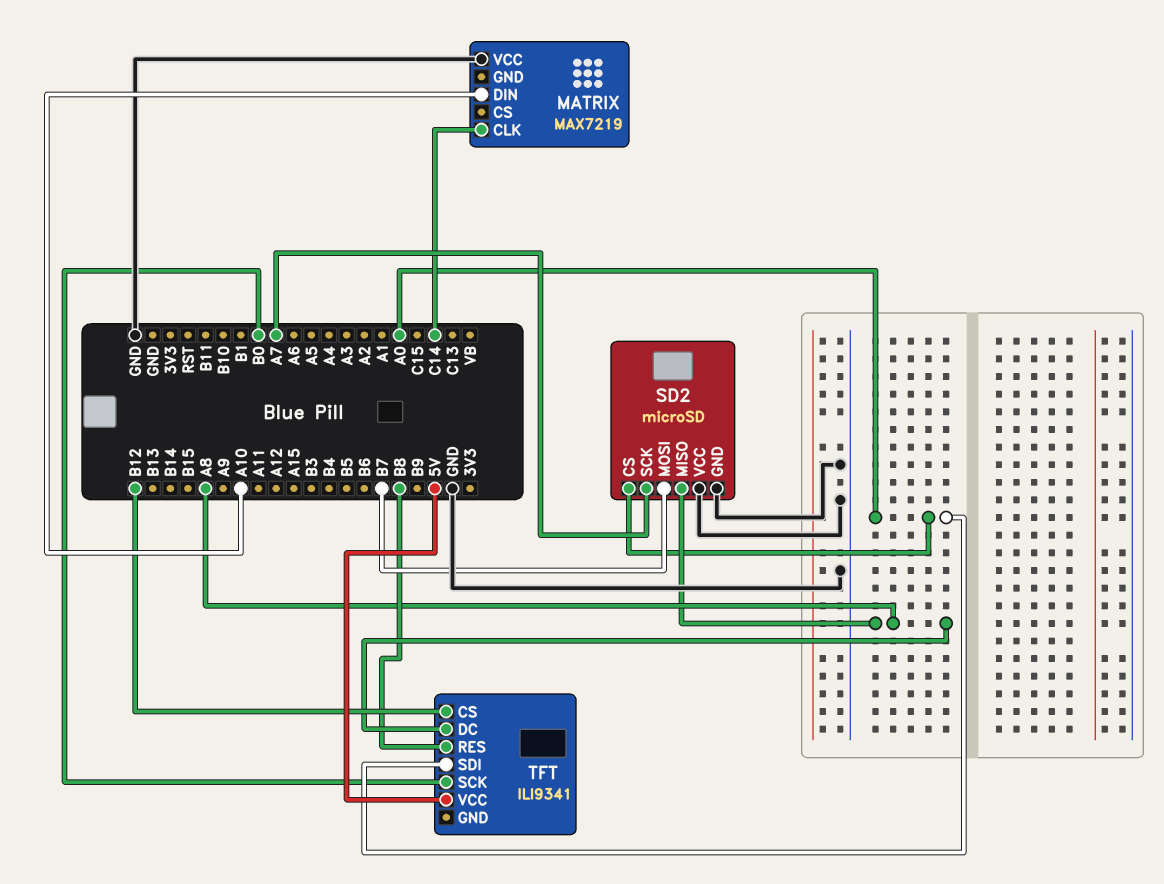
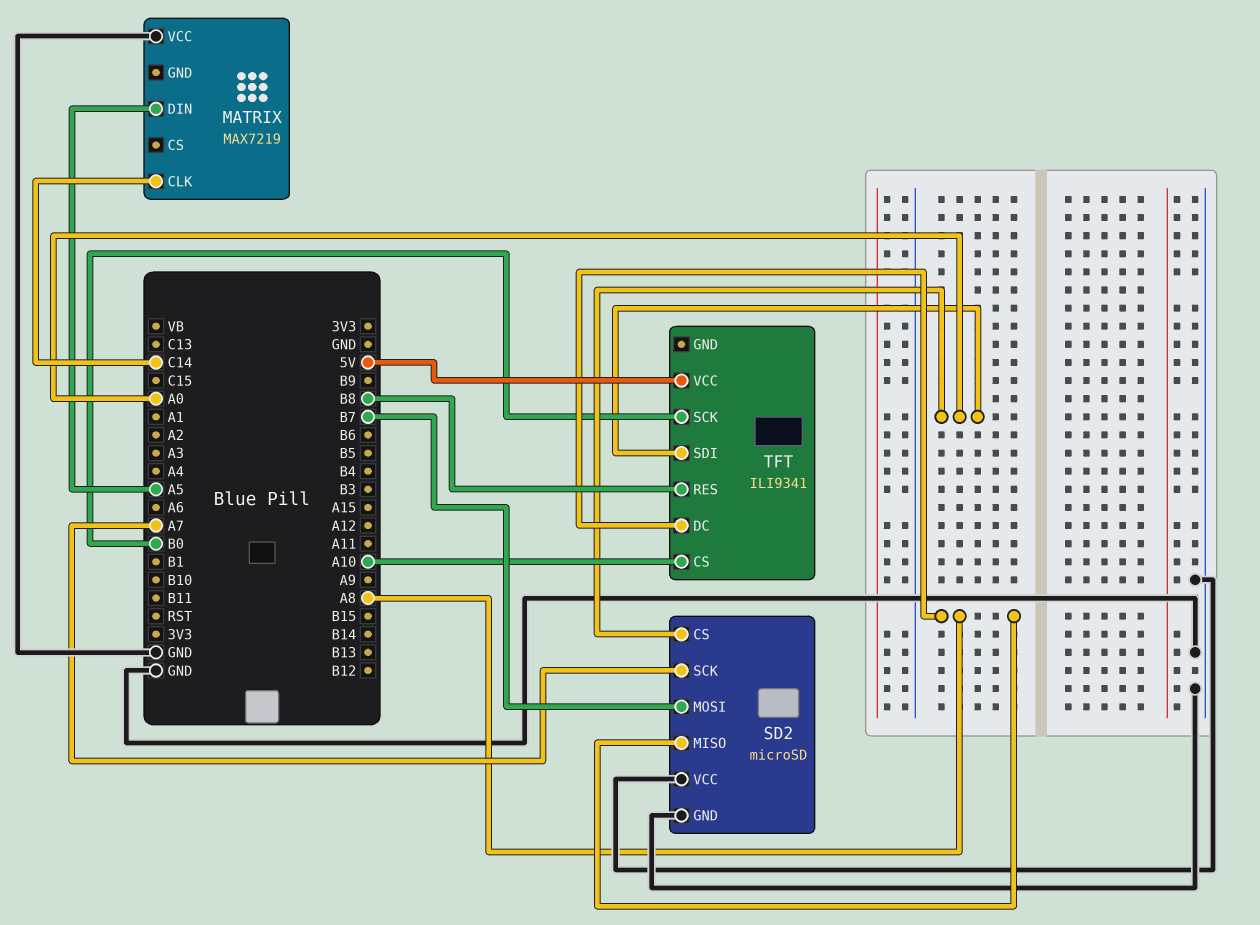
MATRIX pin DIN: A10 -> A5
TFT pin CS: B12 -> A10

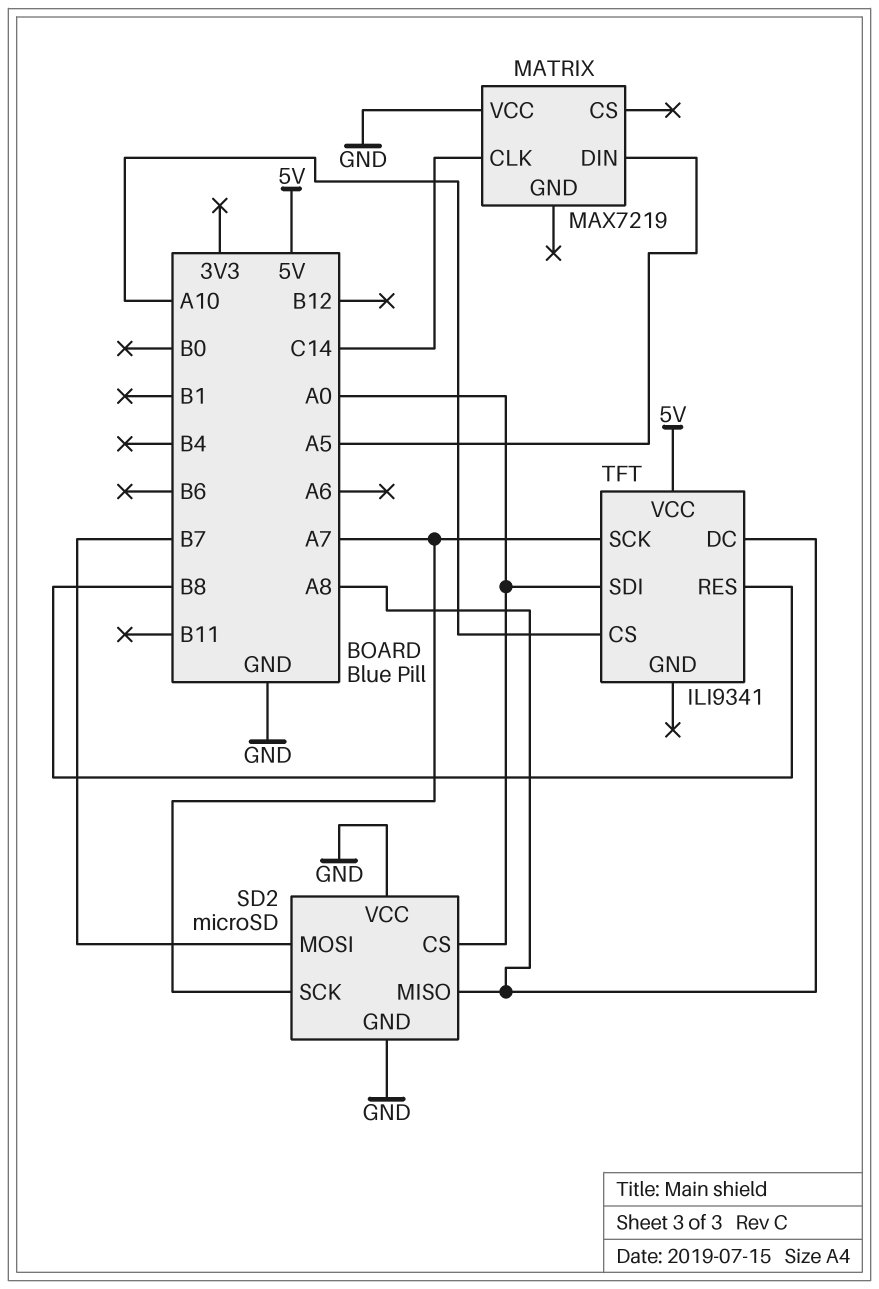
TFT pin SCK: B0 -> A7

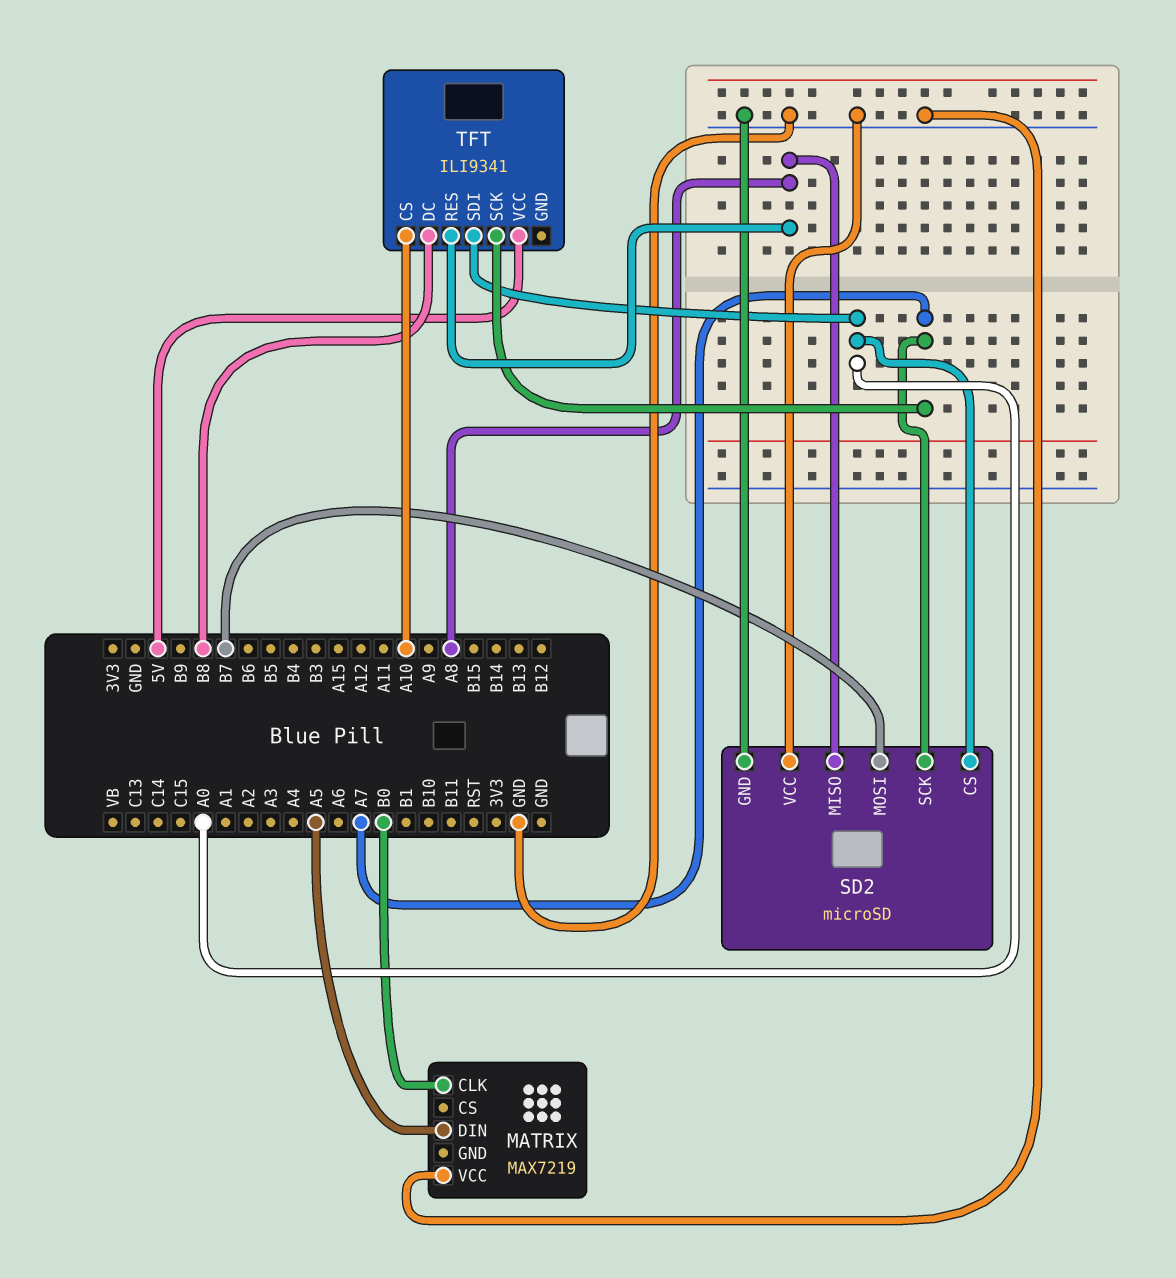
MATRIX pin CLK: C14 -> B0
TFT pin DC: A8 -> B8
TFT pin RES: B8 -> A8

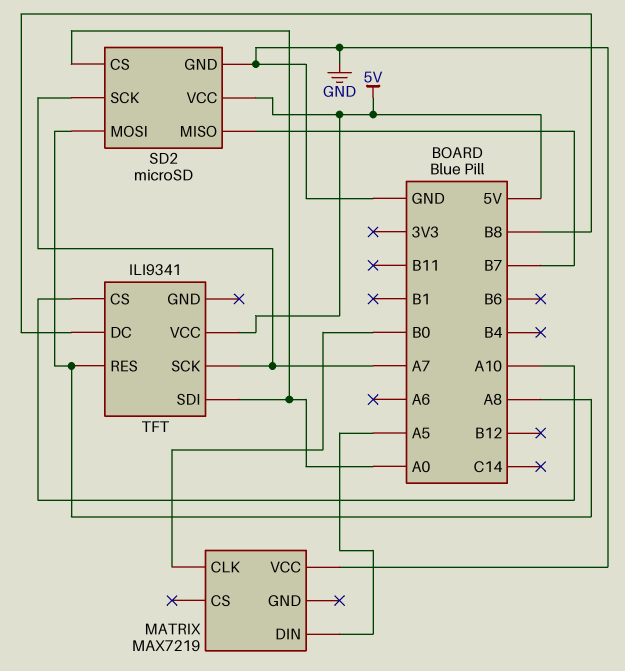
SD2 pin MISO: A8 -> B7
SD2 pin MOSI: B7 -> A8
SD2 pin VCC: GND -> 5V

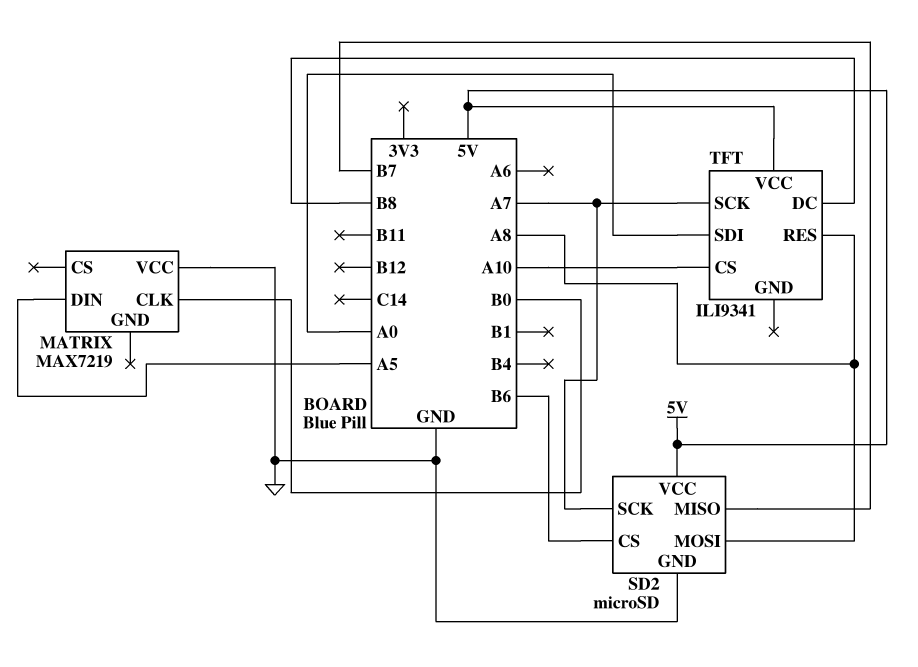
SD2 pin CS: A0 -> B6

